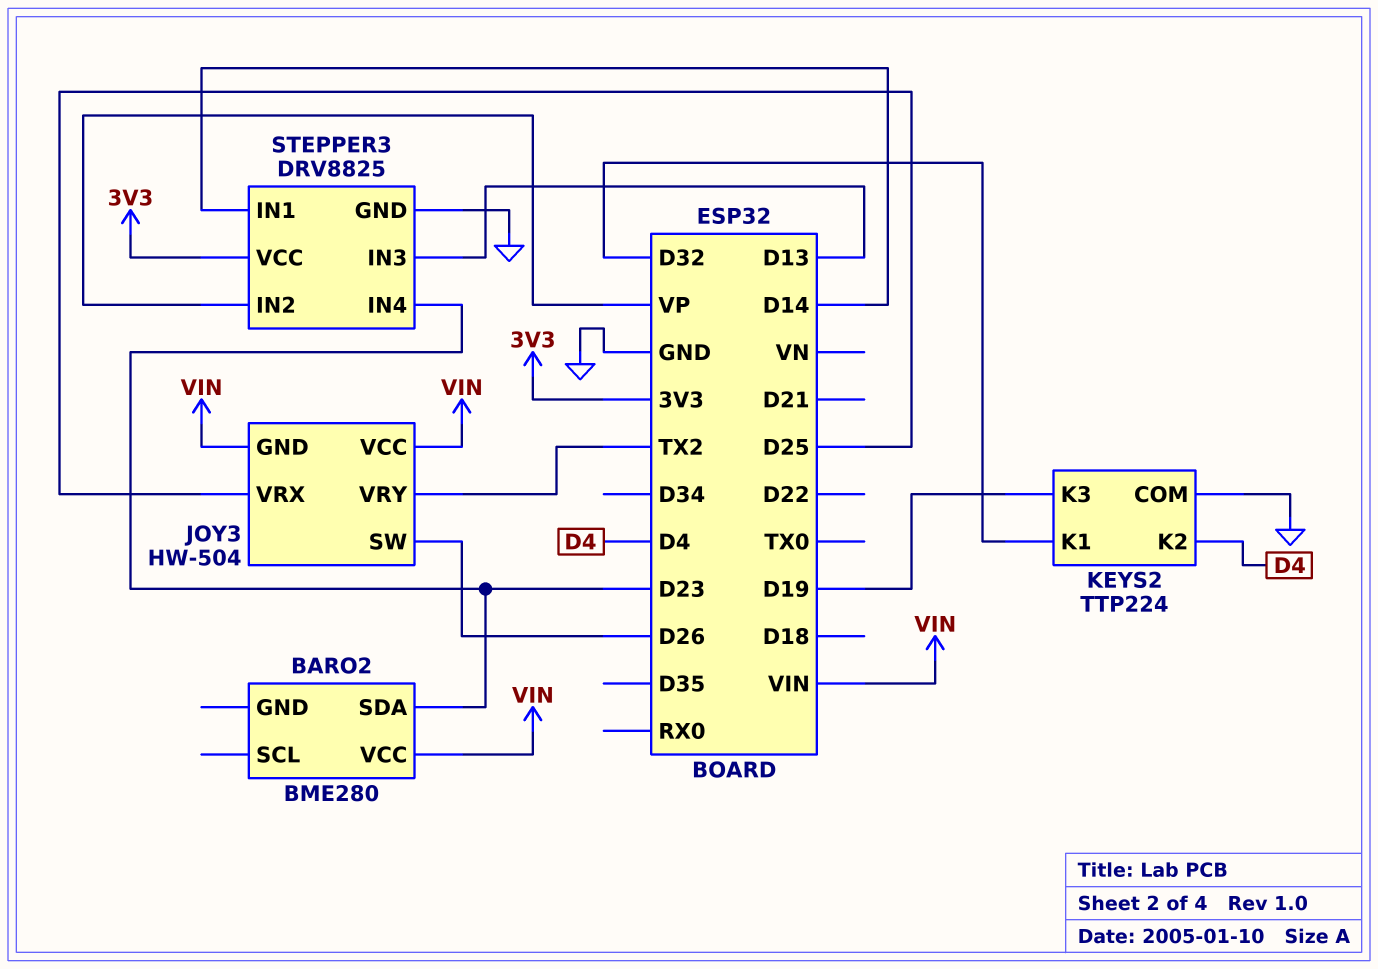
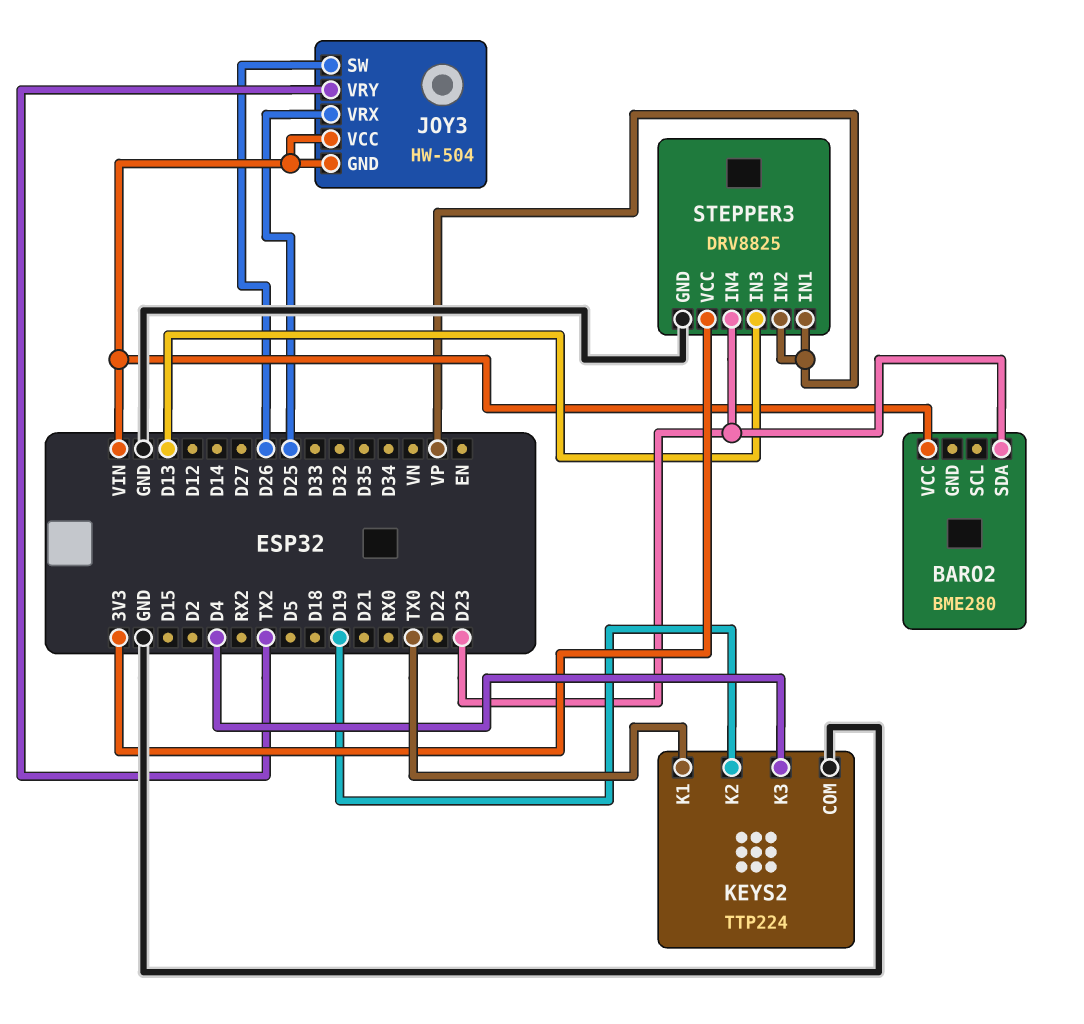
KEYS2 pin K1: D32 -> TX0
KEYS2 pin K2: D4 -> D19
KEYS2 pin K3: D19 -> D4
STEPPER3 pin IN1: D14 -> VP

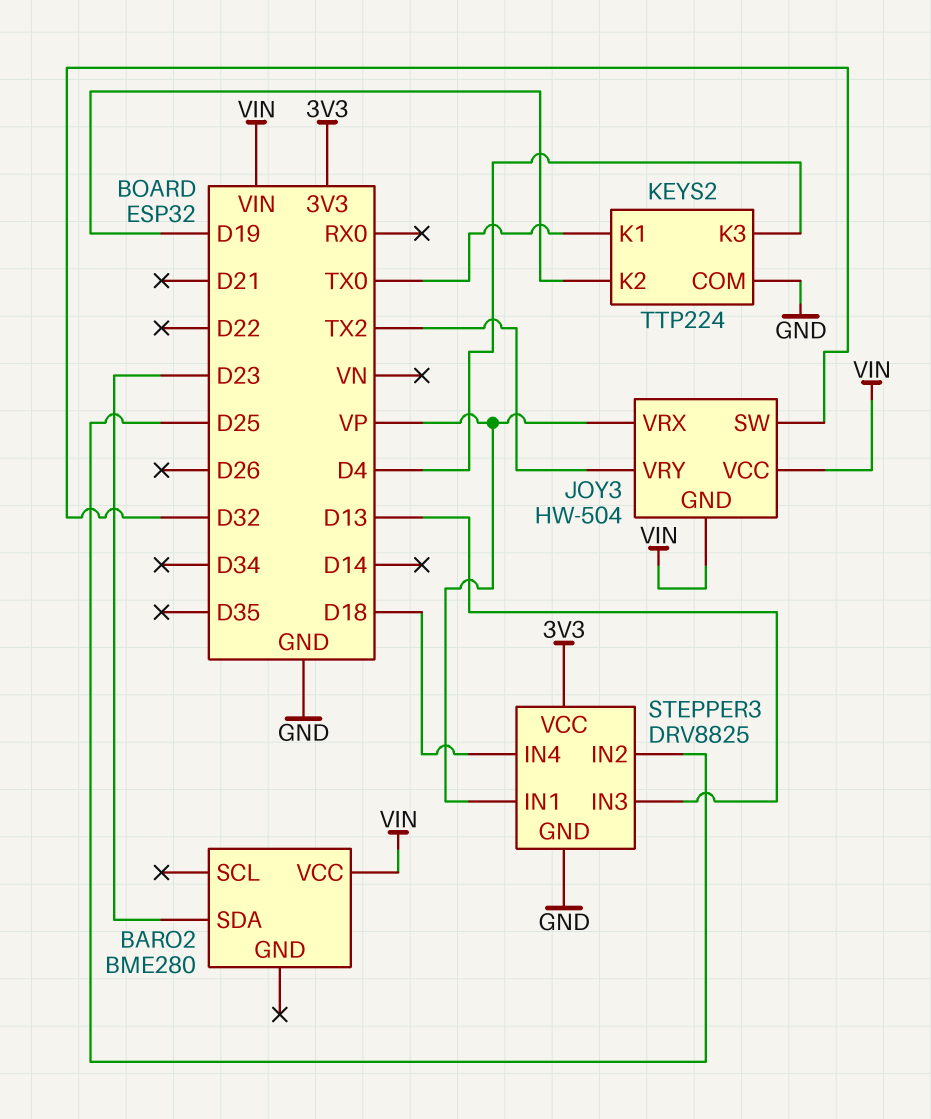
JOY3 pin SW: D26 -> D32
JOY3 pin VRX: D25 -> VP
STEPPER3 pin IN2: VP -> D25
STEPPER3 pin IN4: D23 -> D18

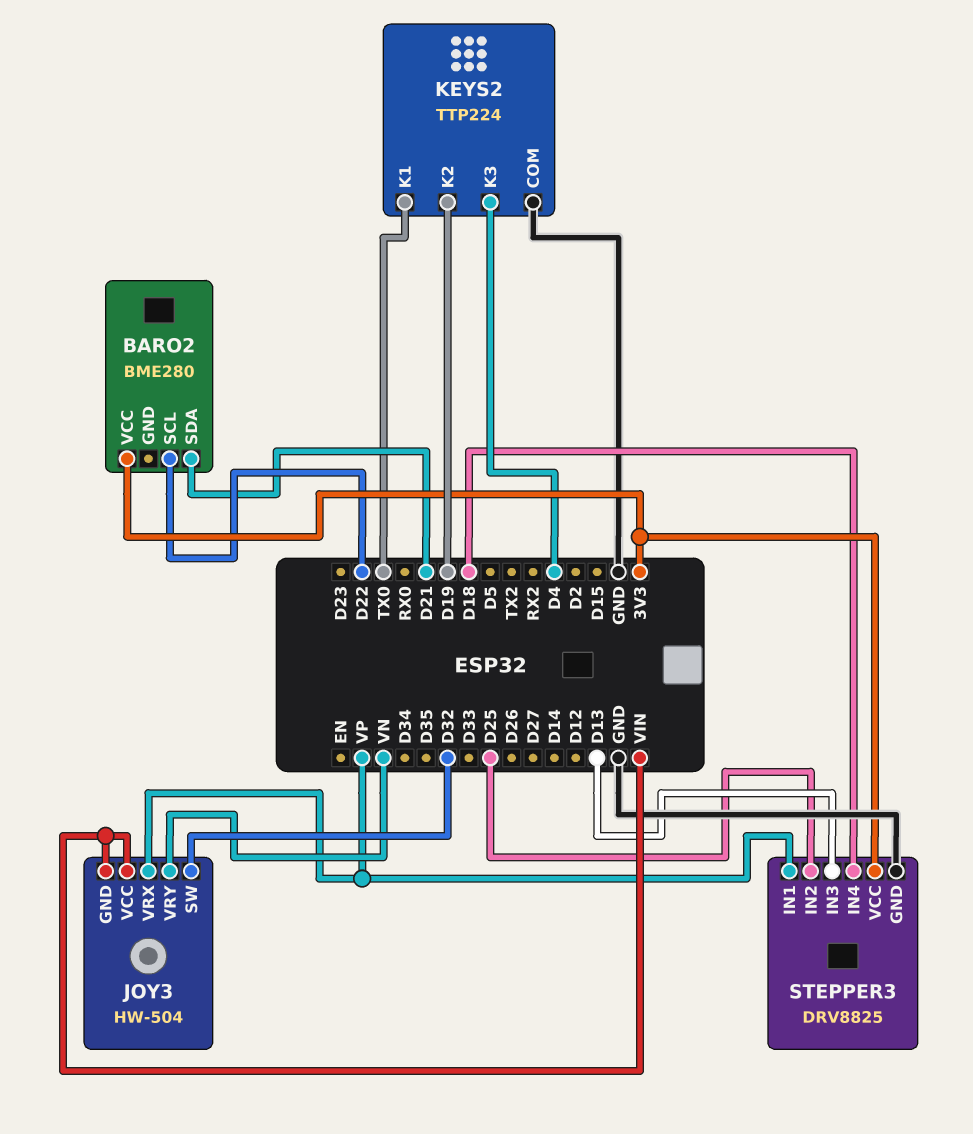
BARO2 pin SCL: none -> D22
BARO2 pin SDA: D23 -> D21
BARO2 pin VCC: VIN -> 3V3
JOY3 pin VRY: TX2 -> VN

